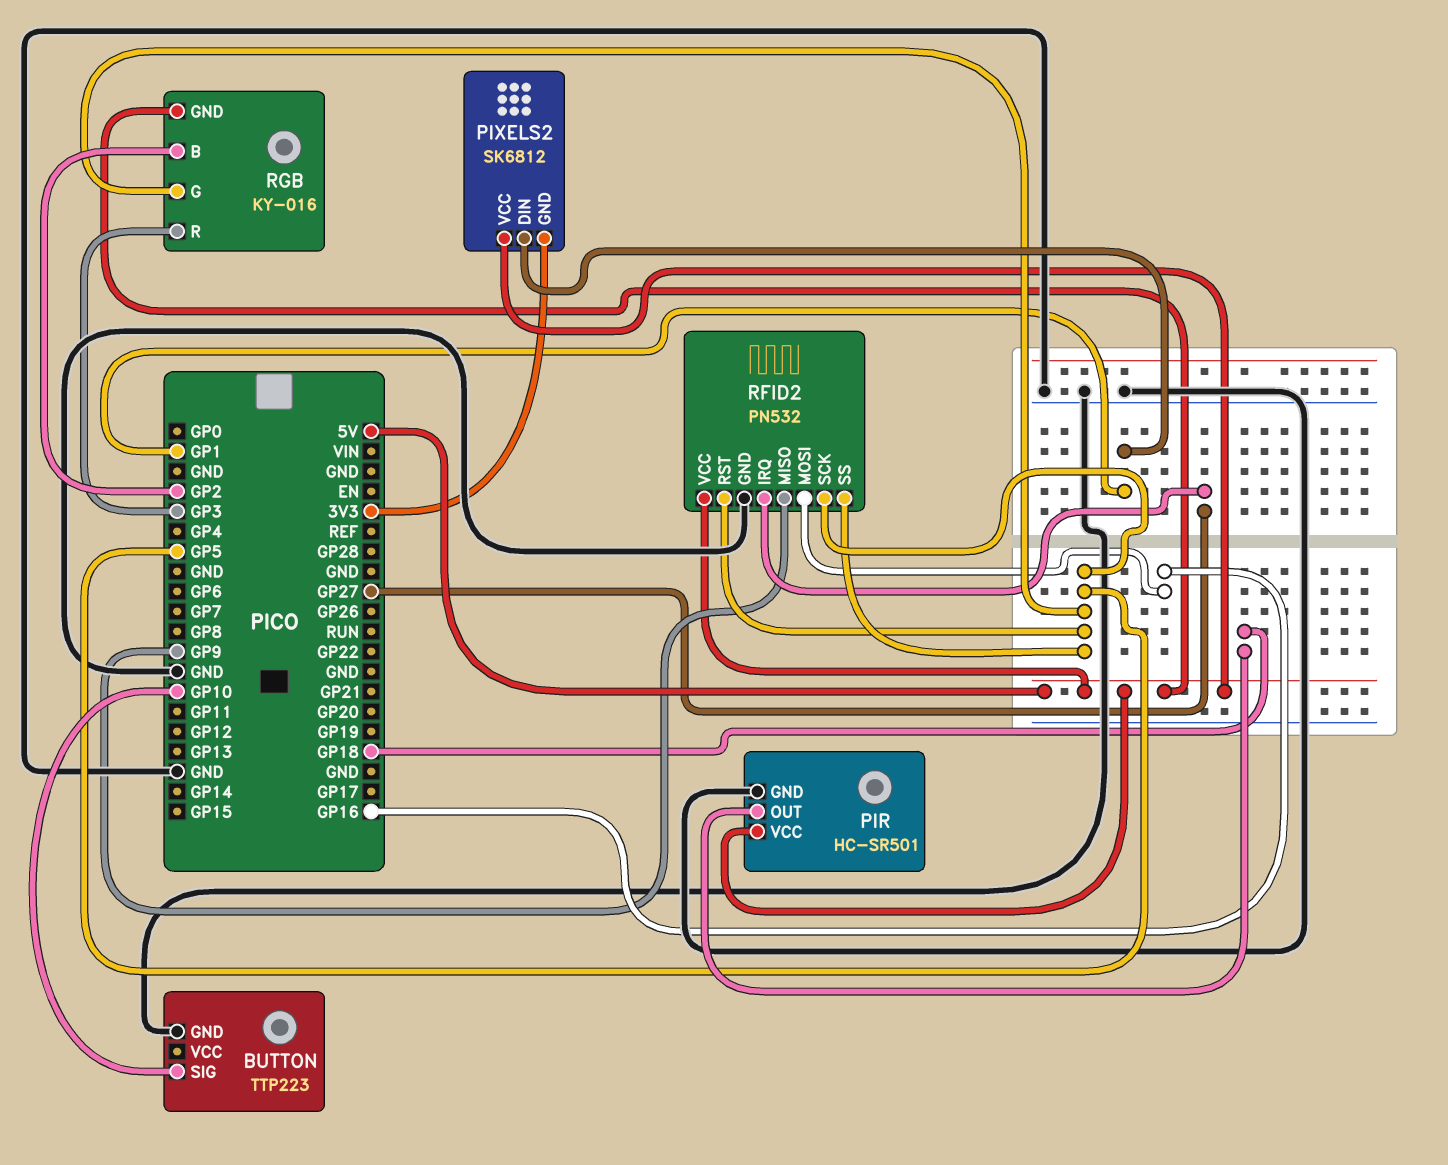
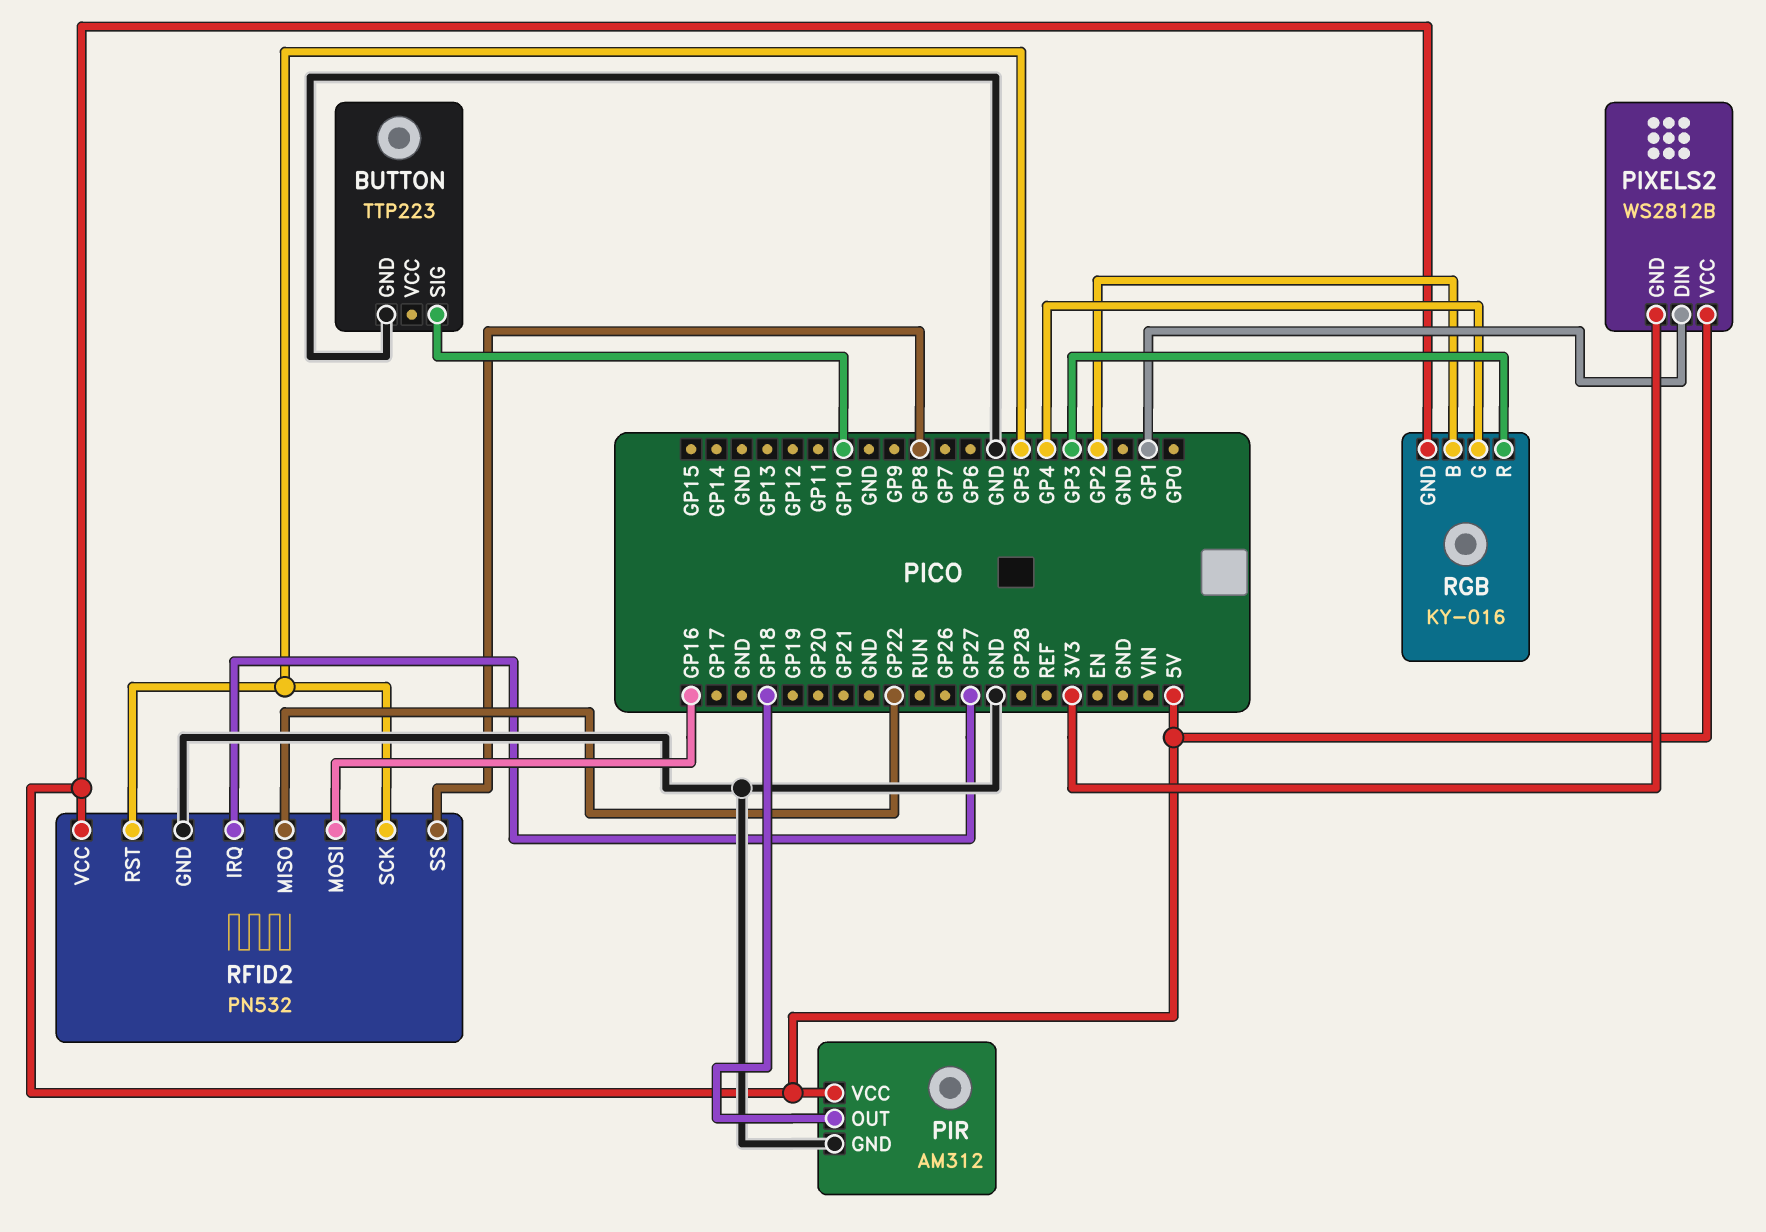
PIR: HC-SR501 -> AM312
PIXELS2: SK6812 -> WS2812B
RFID2 pin MISO: GP9 -> GP22
RFID2 pin SS: GP5 -> GP8
RGB pin G: GP5 -> GP4

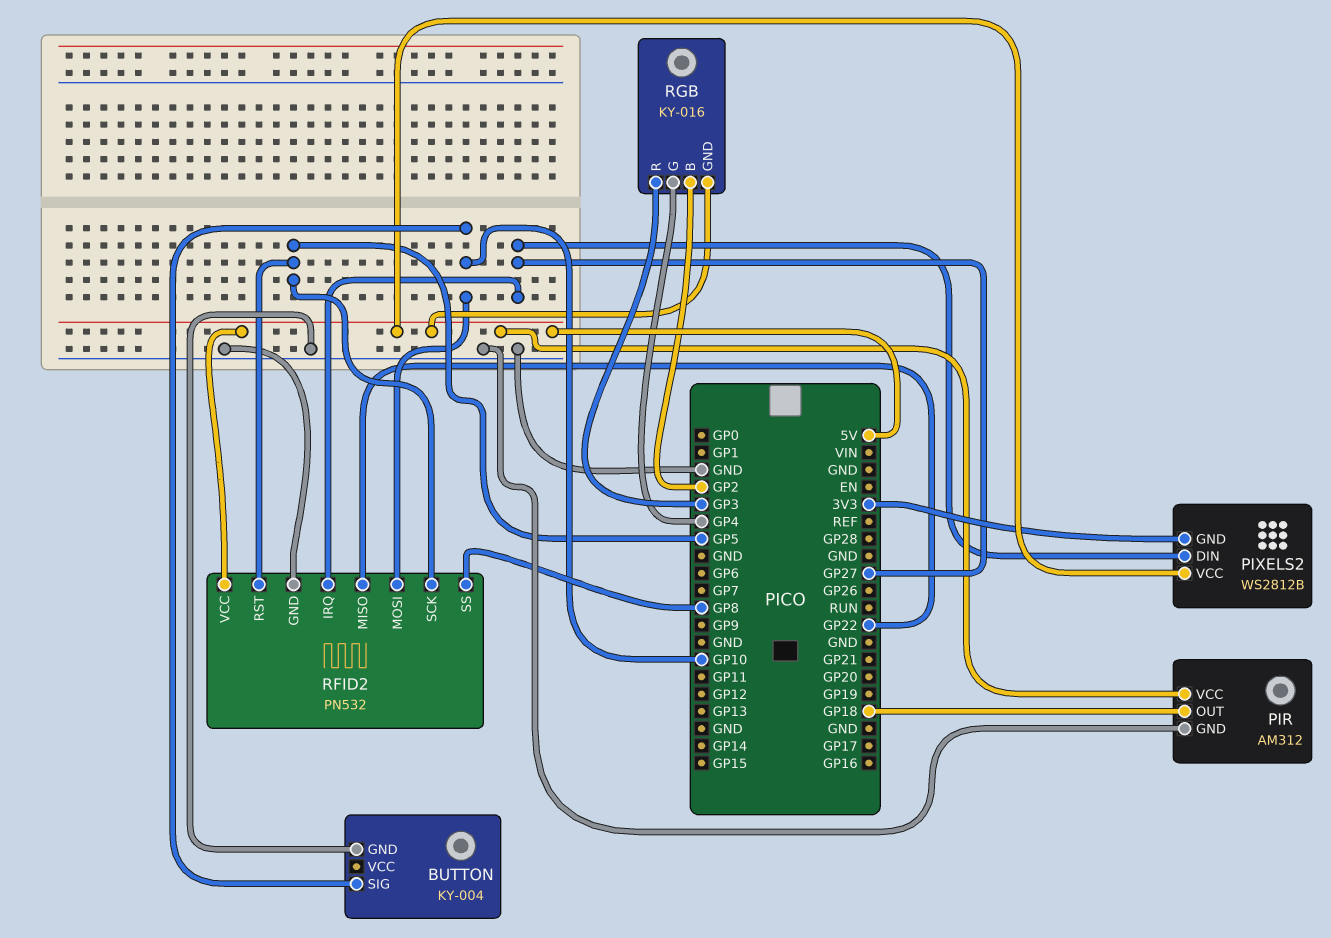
BUTTON: TTP223 -> KY-004
PIXELS2 pin DIN: GP1 -> GP27
RFID2 pin MOSI: GP16 -> GP10

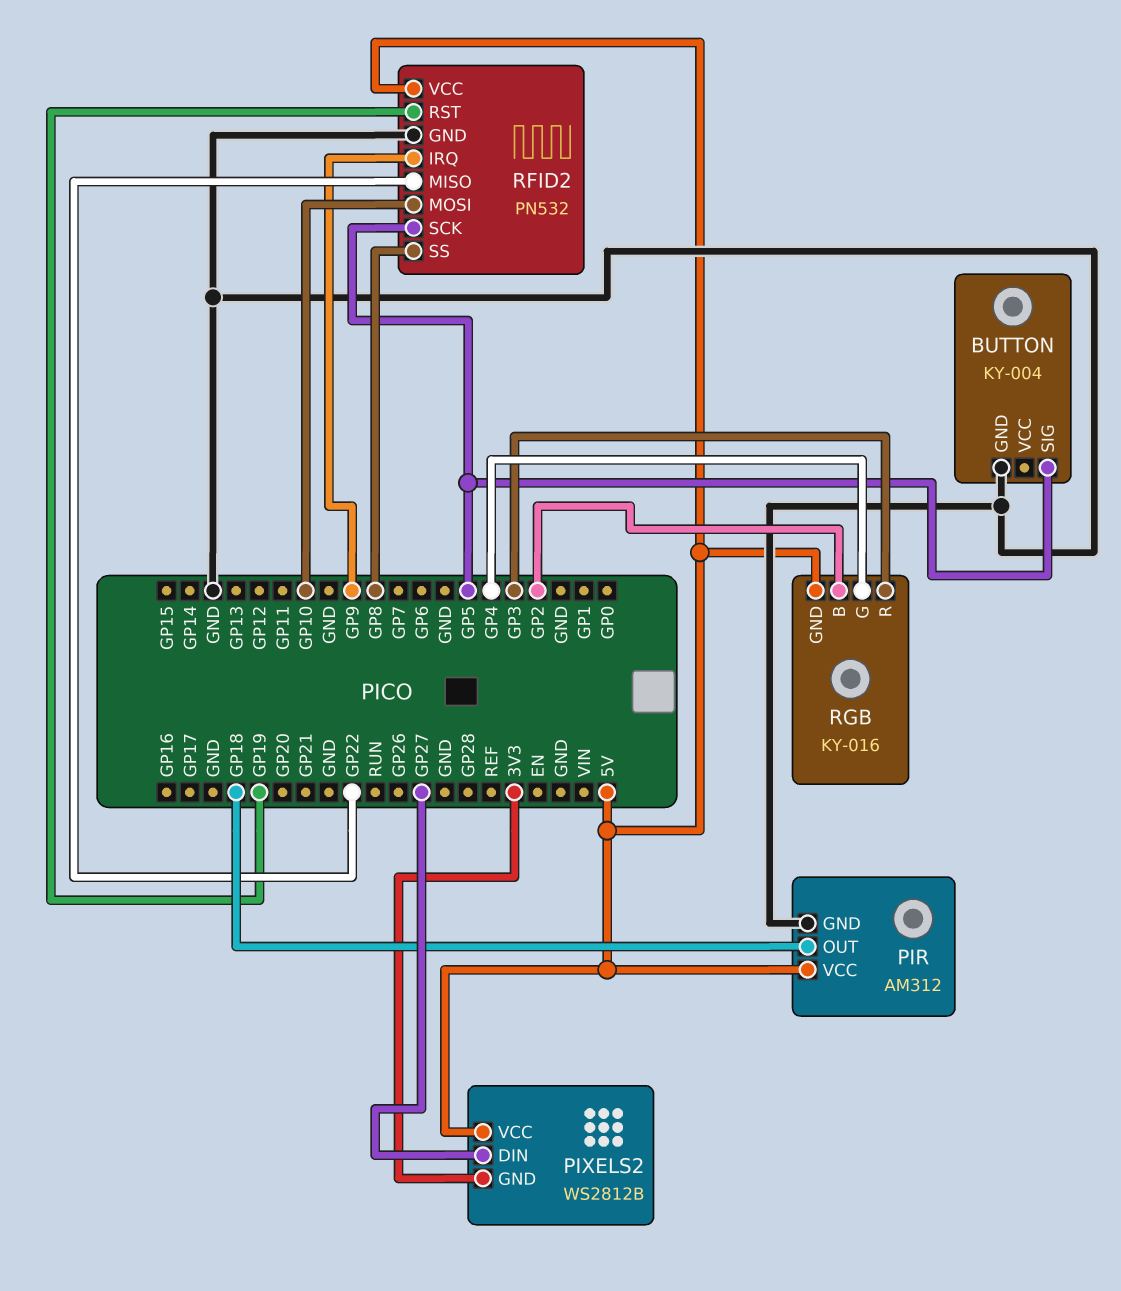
BUTTON pin SIG: GP10 -> GP5
RFID2 pin IRQ: GP27 -> GP9
RFID2 pin RST: GP5 -> GP19

